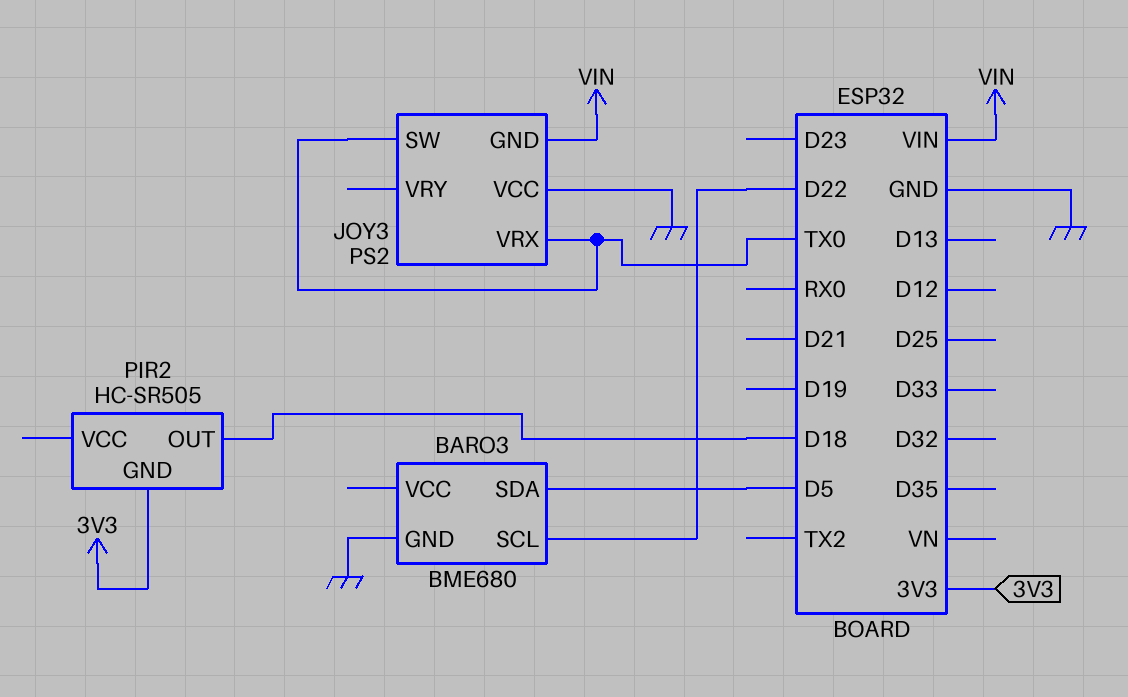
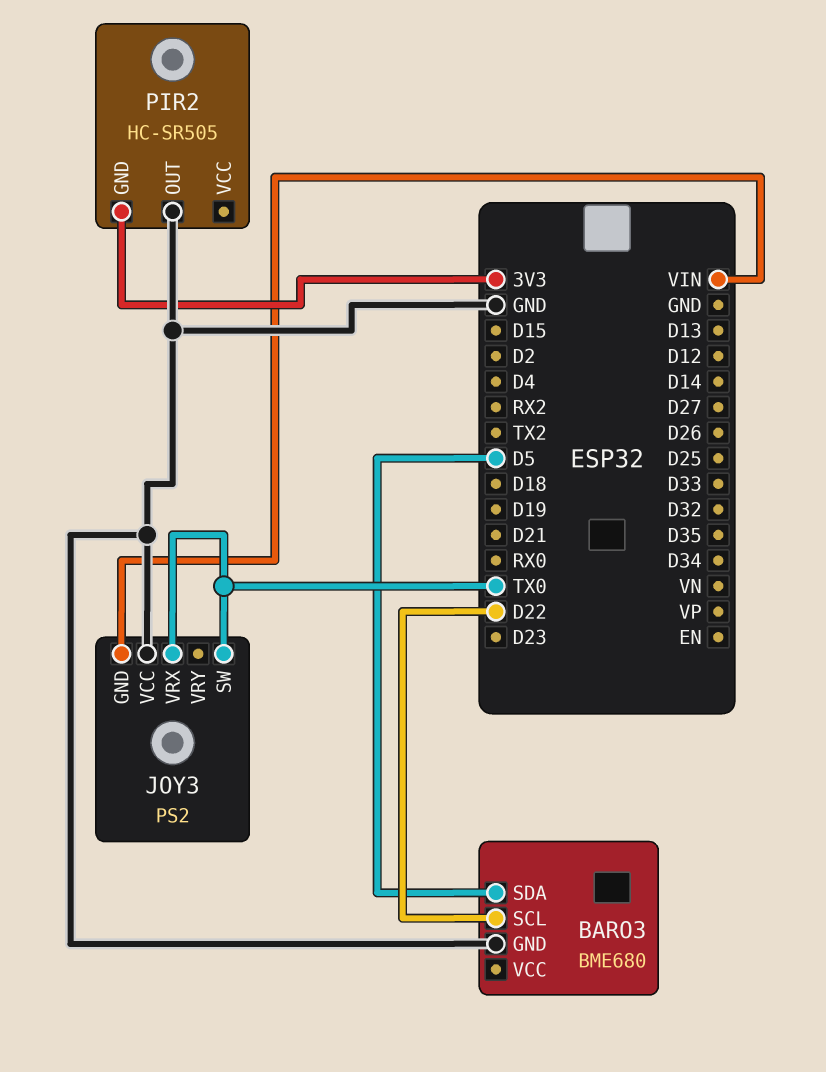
PIR2 pin OUT: D18 -> GND

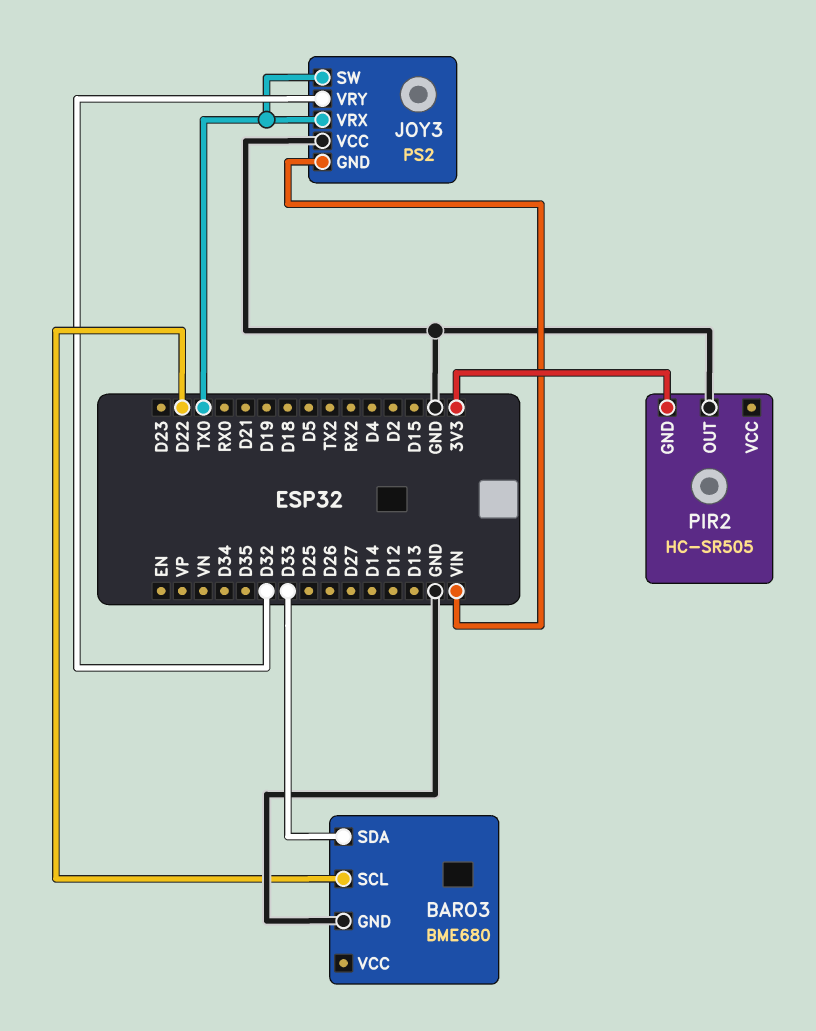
BARO3 pin SDA: D5 -> D33
JOY3 pin VRY: none -> D32

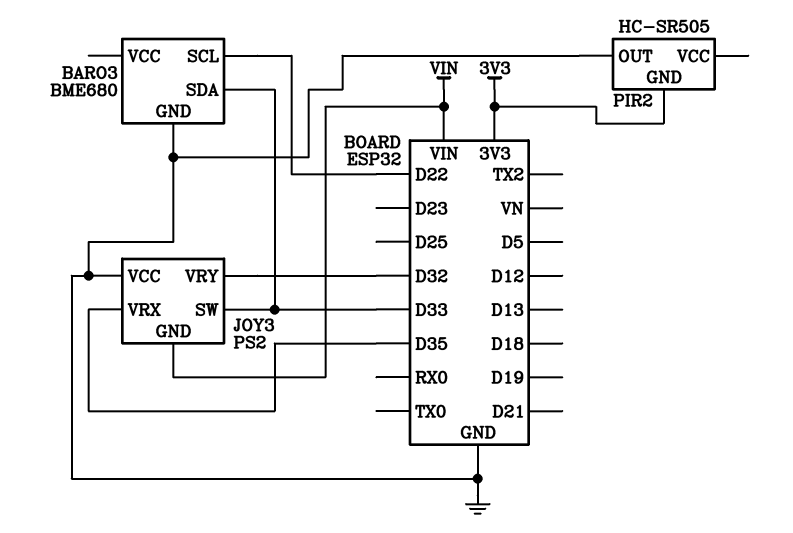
JOY3 pin SW: TX0 -> D33
JOY3 pin VRX: TX0 -> D35

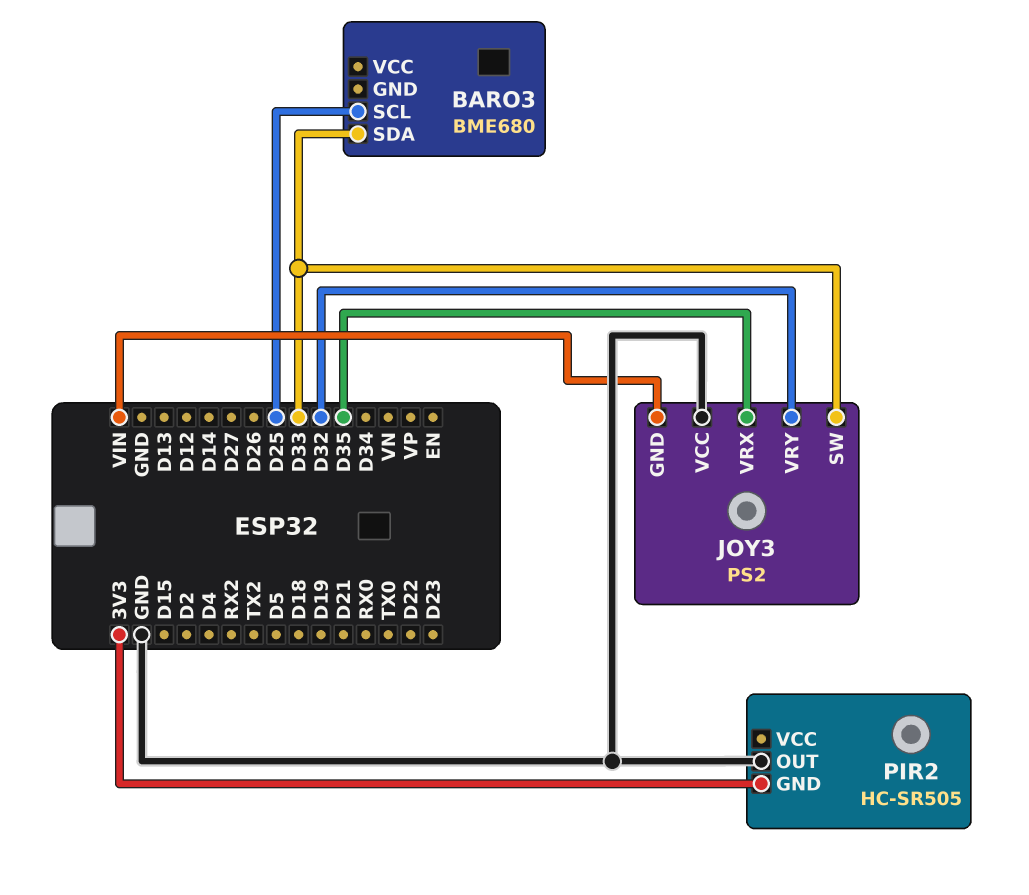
BARO3 pin GND: GND -> none
BARO3 pin SCL: D22 -> D25

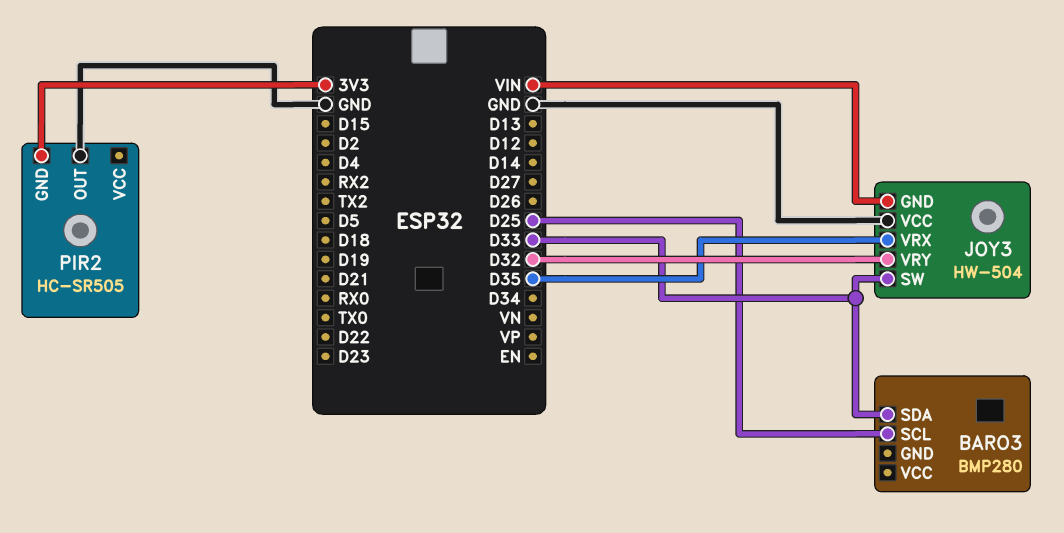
BARO3: BME680 -> BMP280
JOY3: PS2 -> HW-504

